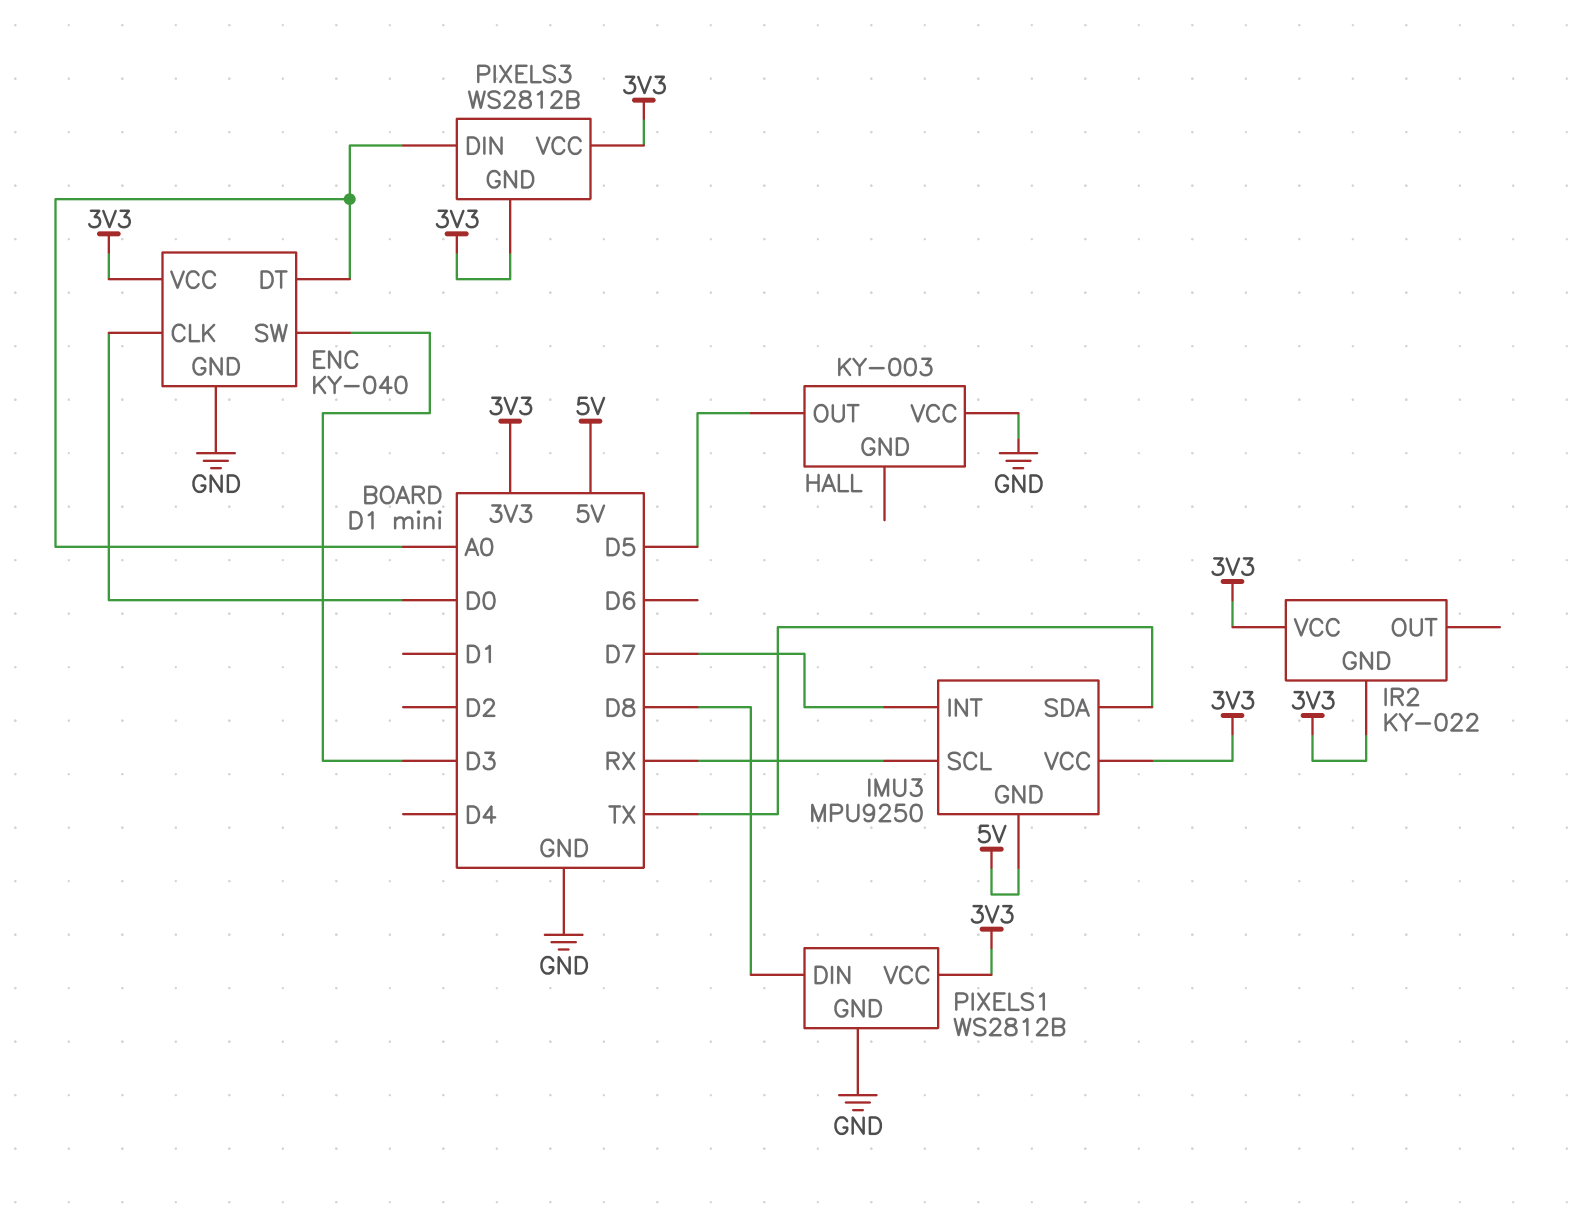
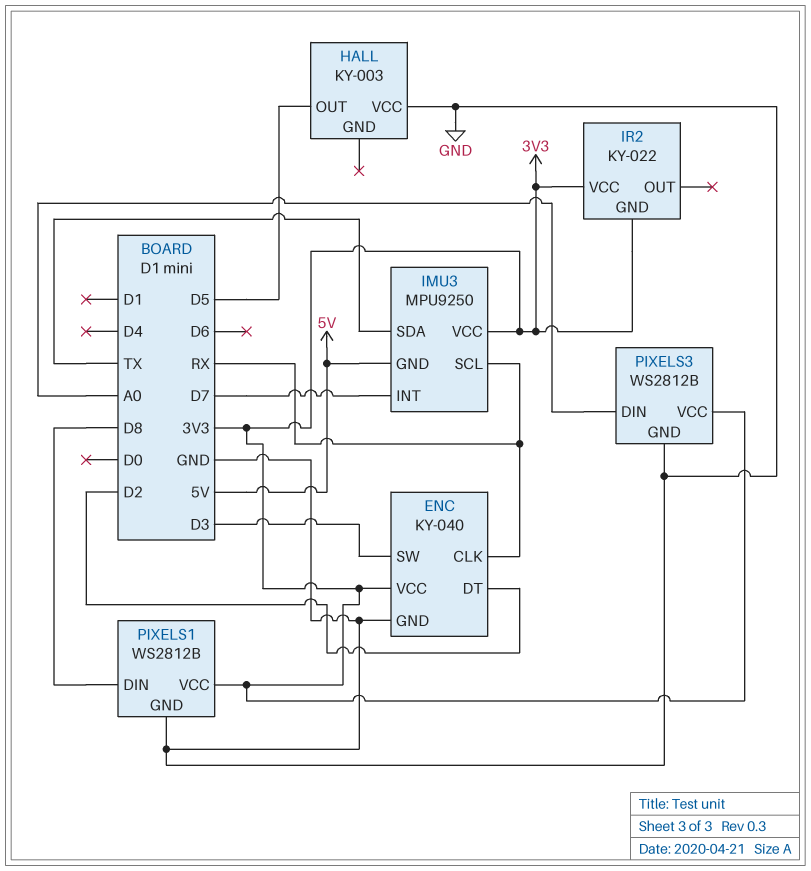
ENC pin CLK: D0 -> RX
ENC pin DT: A0 -> D2
PIXELS3 pin GND: 3V3 -> GND

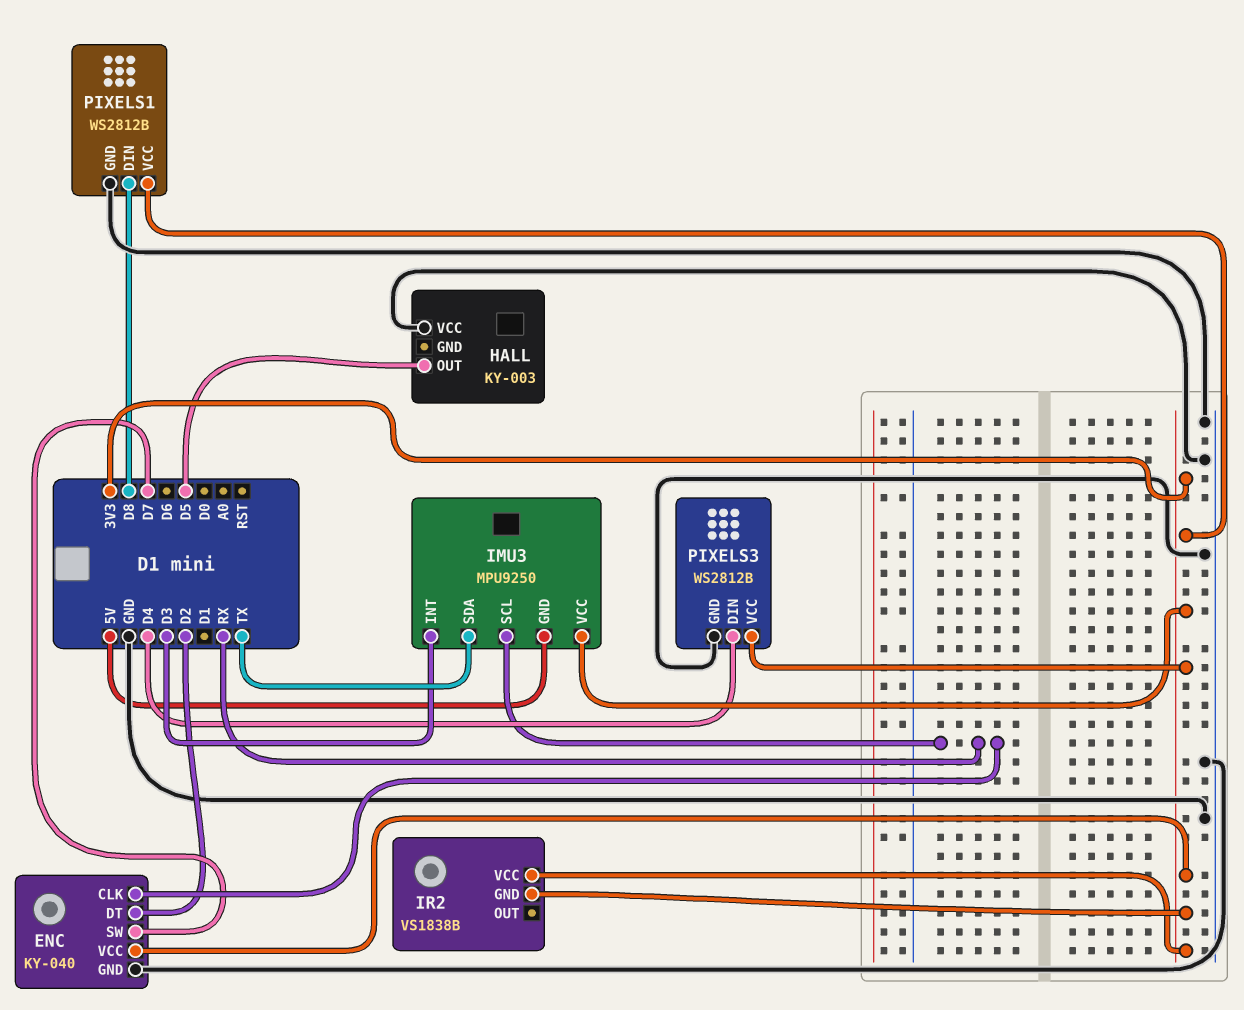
ENC pin SW: D3 -> D7
IMU3 pin INT: D7 -> D3
IR2: KY-022 -> VS1838B
PIXELS3 pin DIN: A0 -> D4

